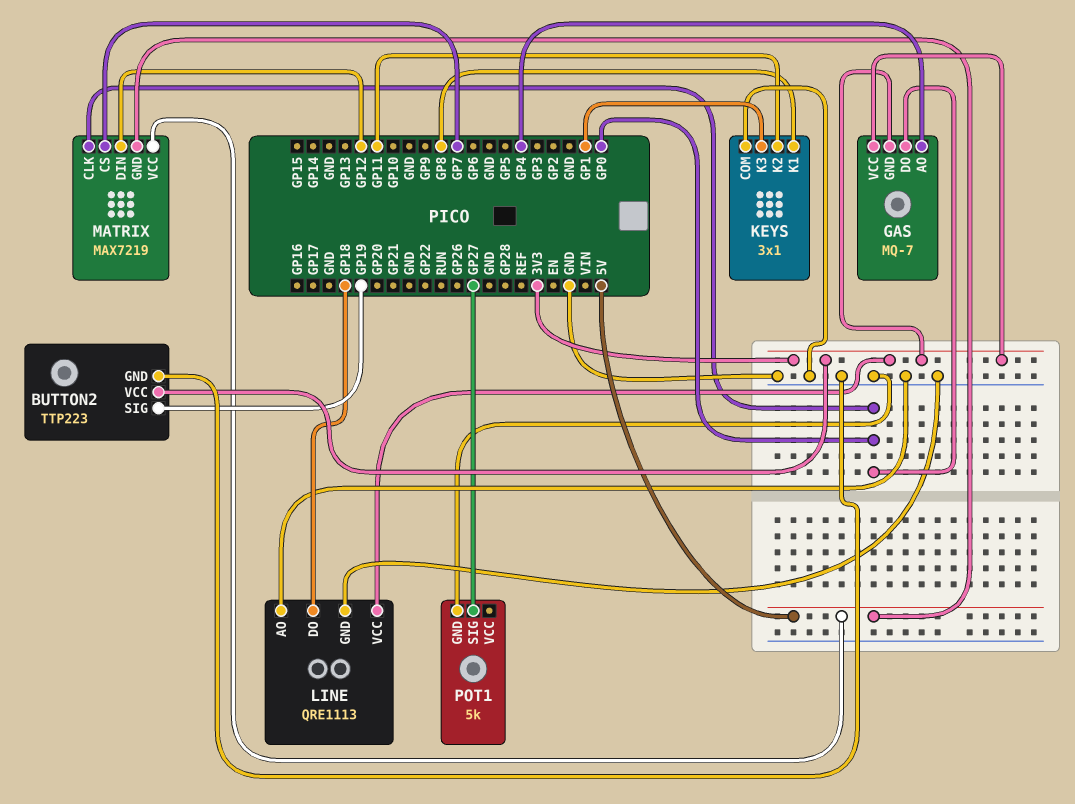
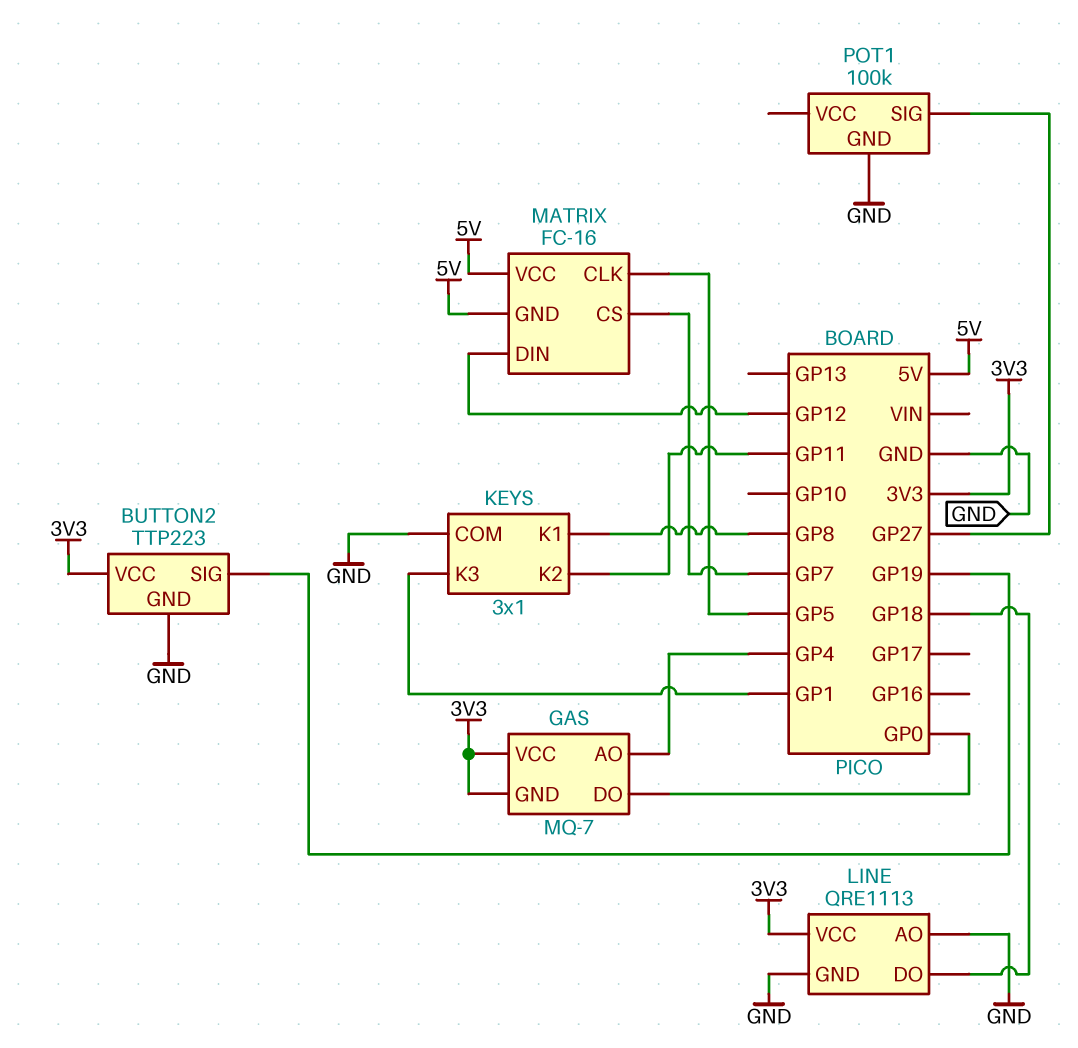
MATRIX: MAX7219 -> FC-16
MATRIX pin CLK: GP0 -> GP5
POT1: 5k -> 100k

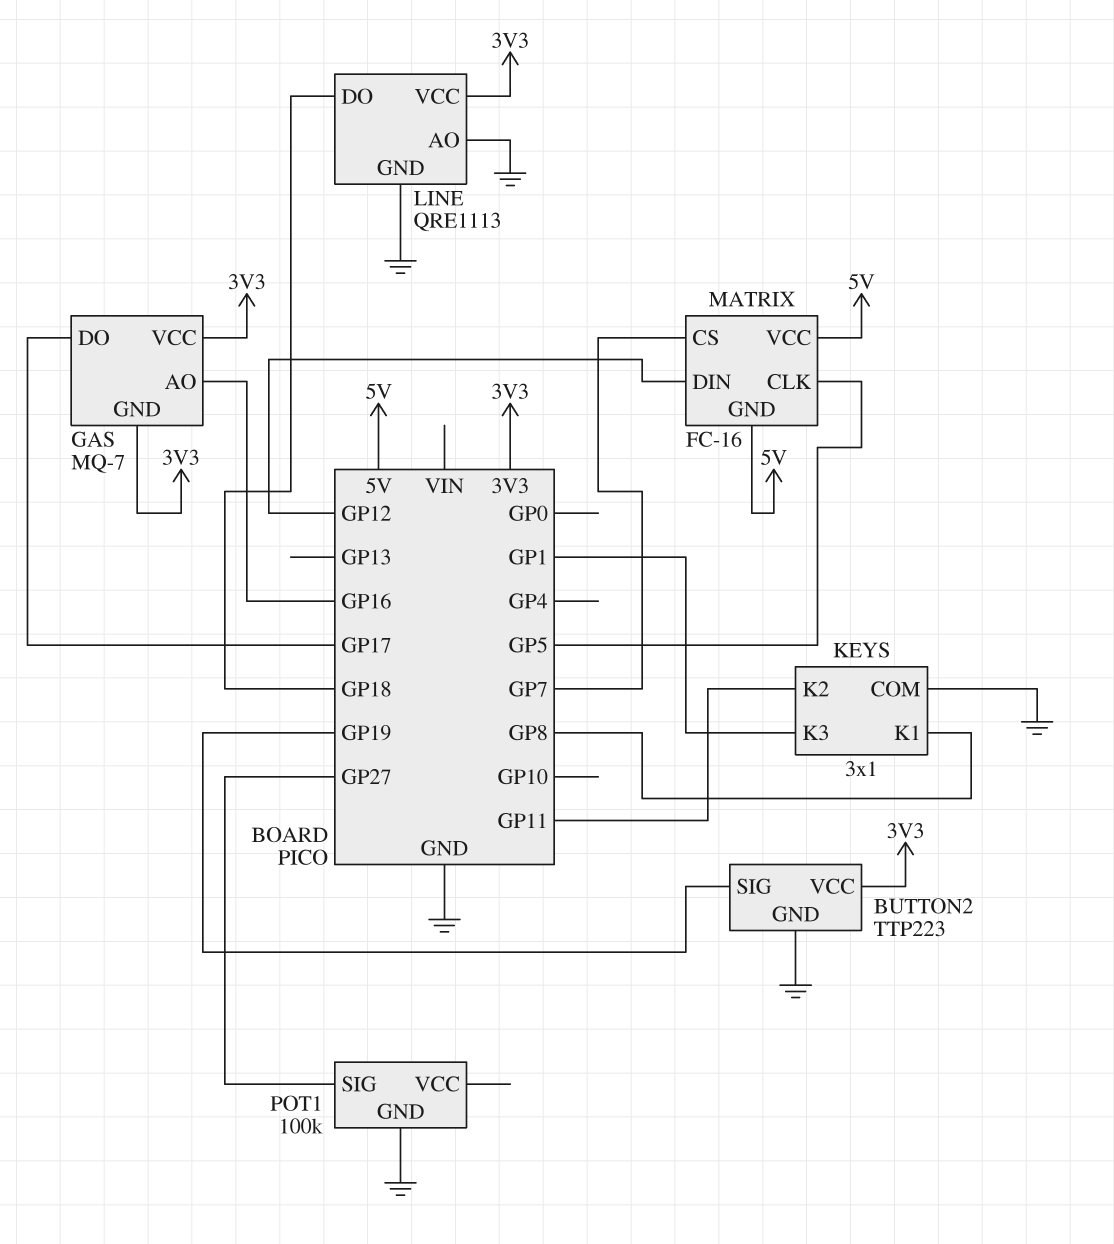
GAS pin AO: GP4 -> GP16
GAS pin DO: GP0 -> GP17

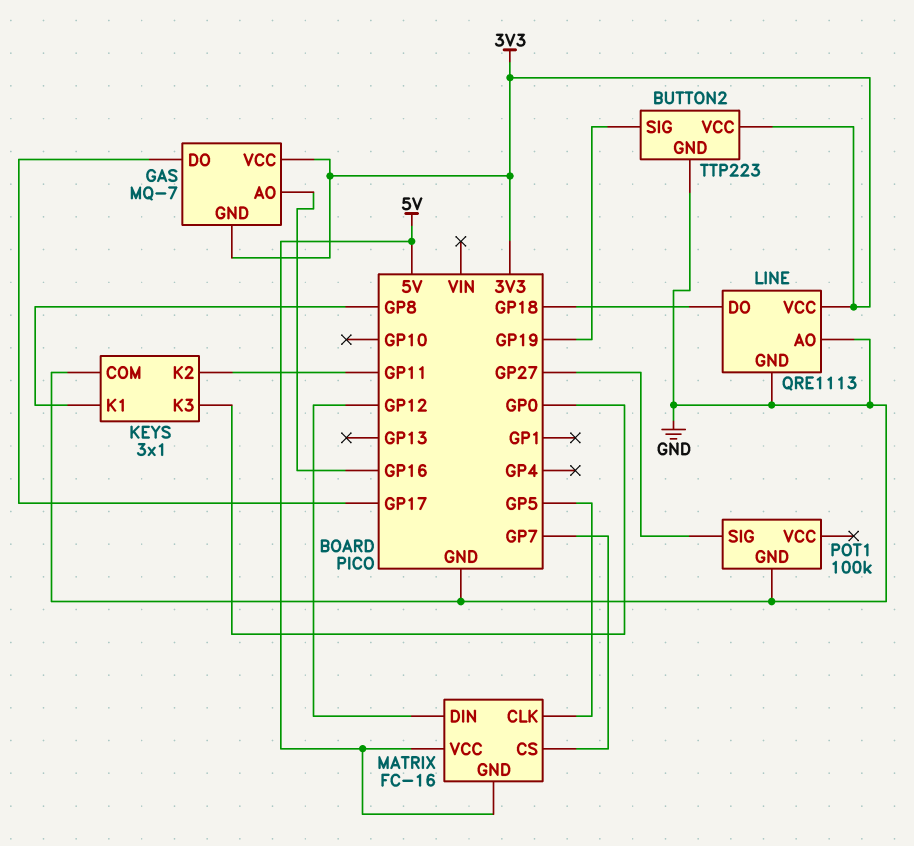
KEYS pin K3: GP1 -> GP0

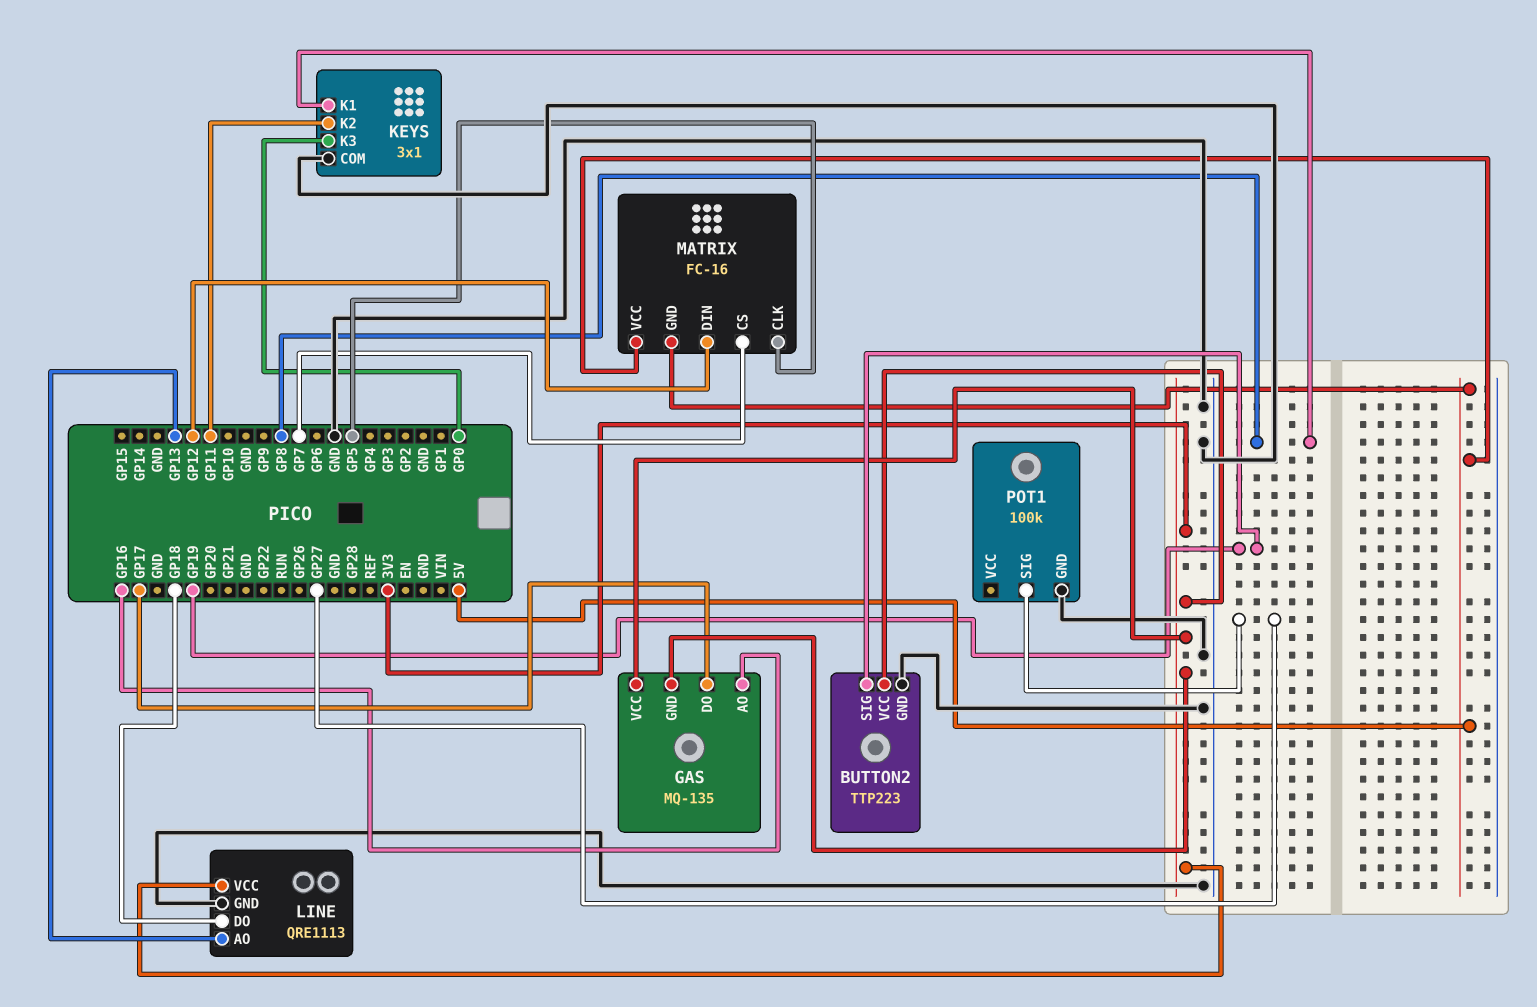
GAS: MQ-7 -> MQ-135
LINE pin AO: GND -> GP13

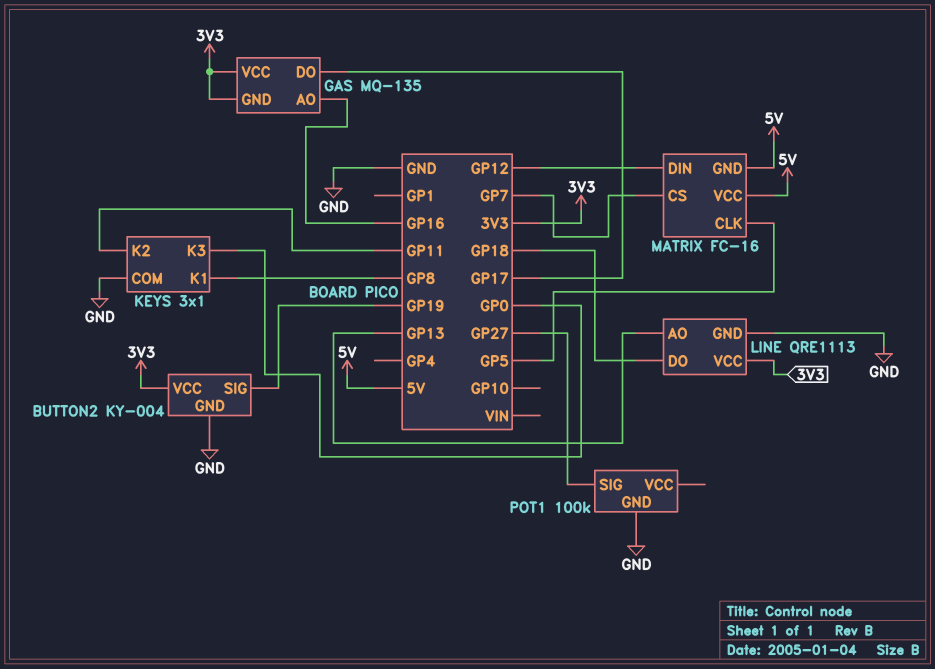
BUTTON2: TTP223 -> KY-004

